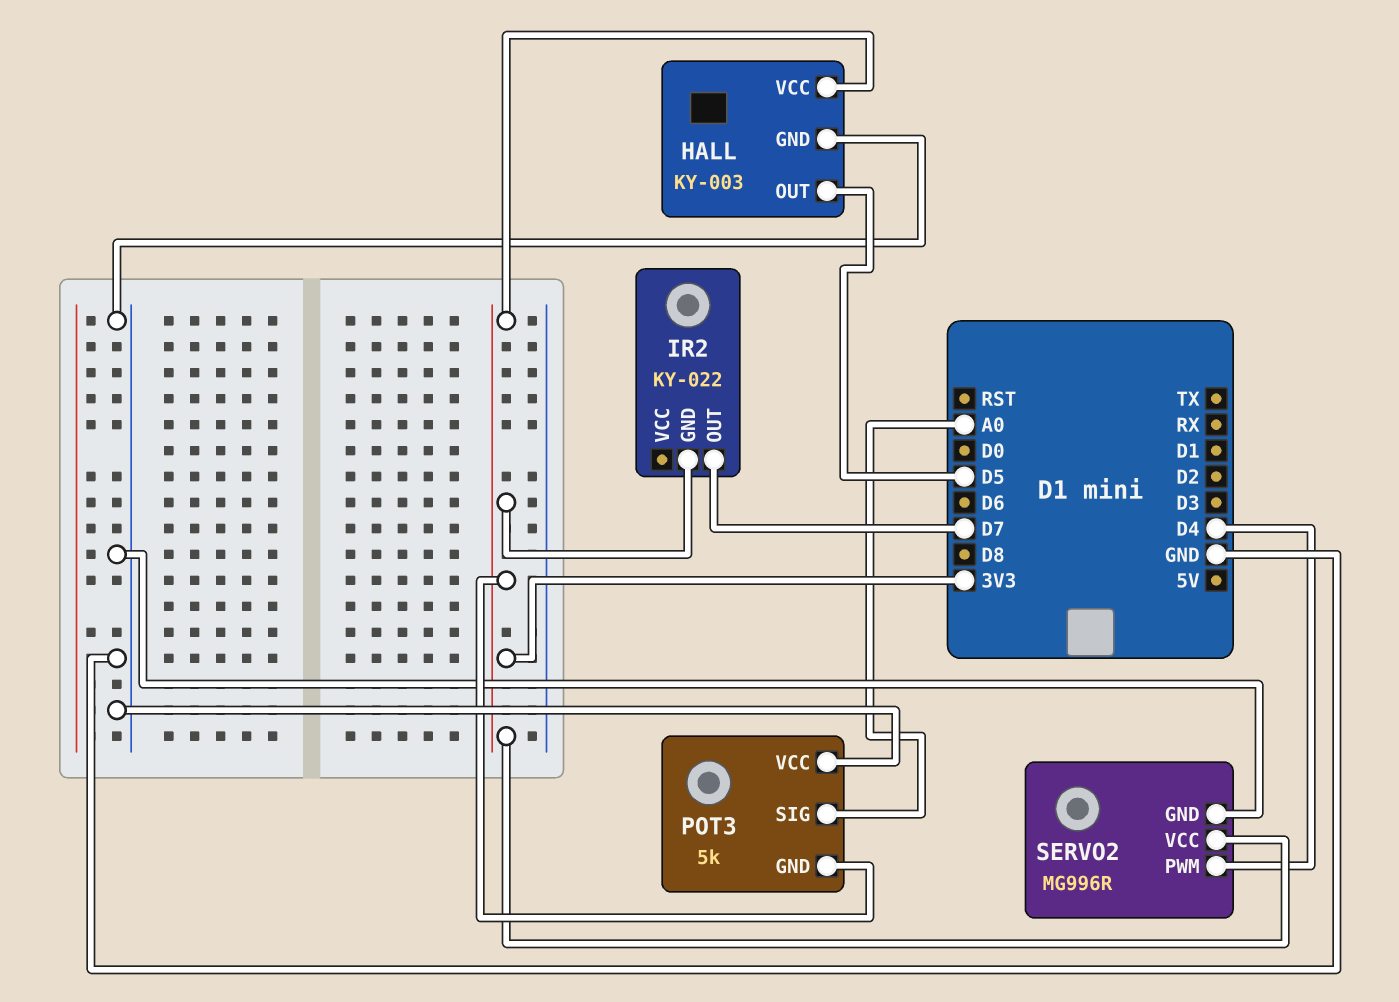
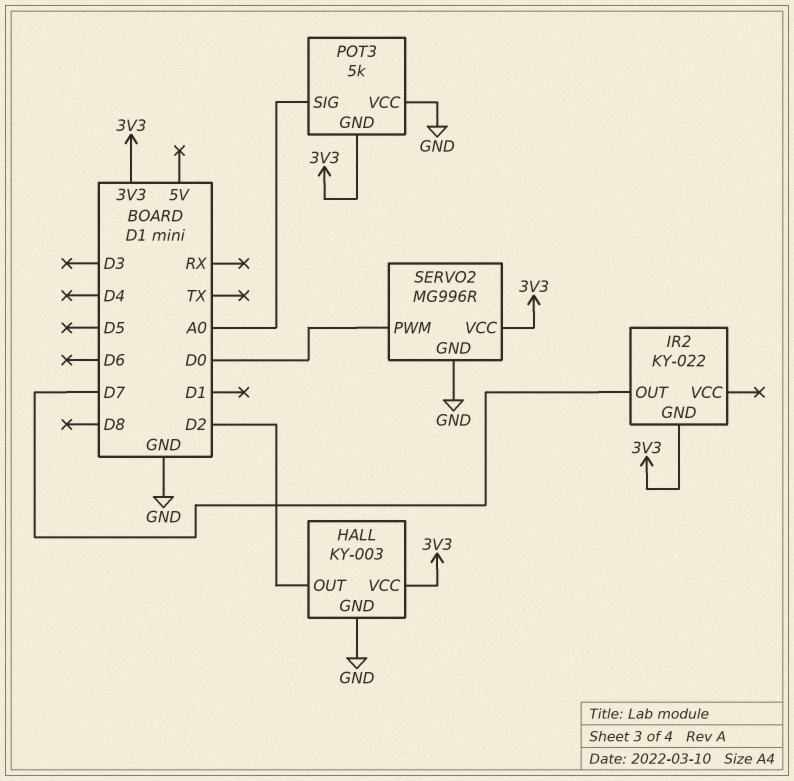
HALL pin OUT: D5 -> D2
SERVO2 pin PWM: D4 -> D0

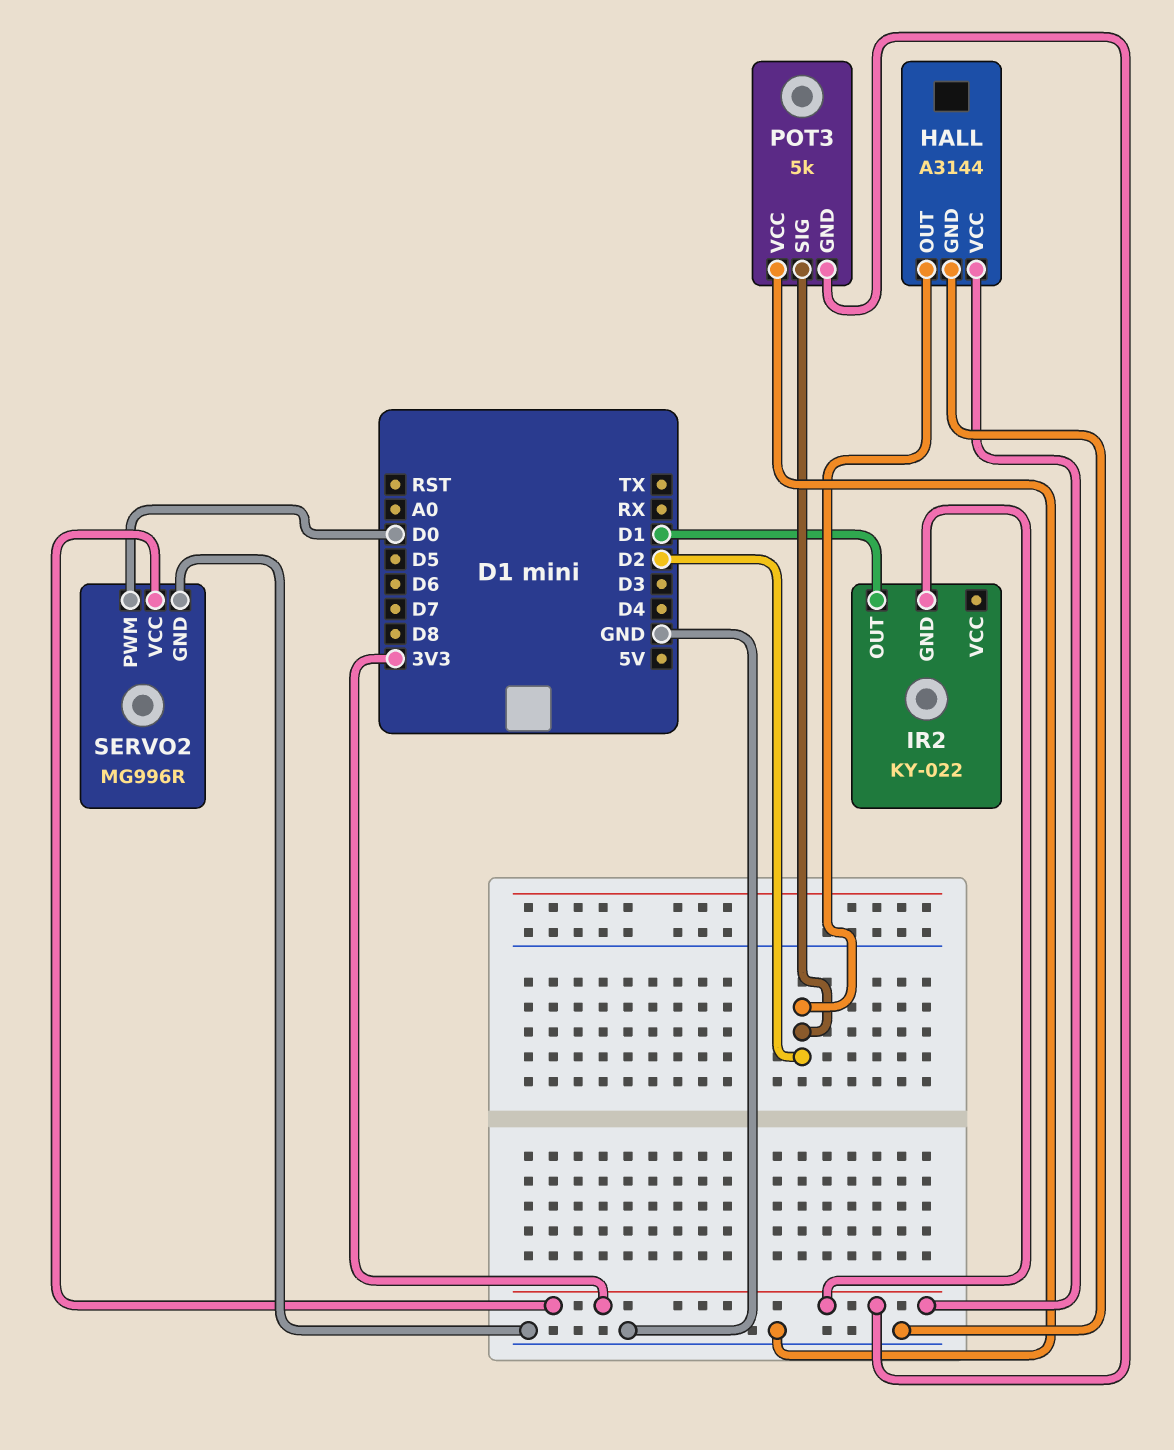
HALL: KY-003 -> A3144
IR2 pin OUT: D7 -> D1
POT3 pin SIG: A0 -> D2

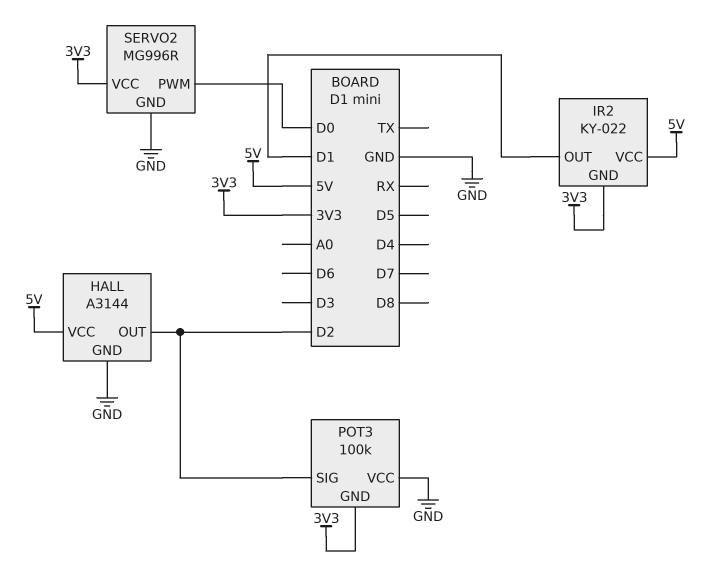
HALL pin VCC: 3V3 -> 5V
IR2 pin VCC: none -> 5V
POT3: 5k -> 100k

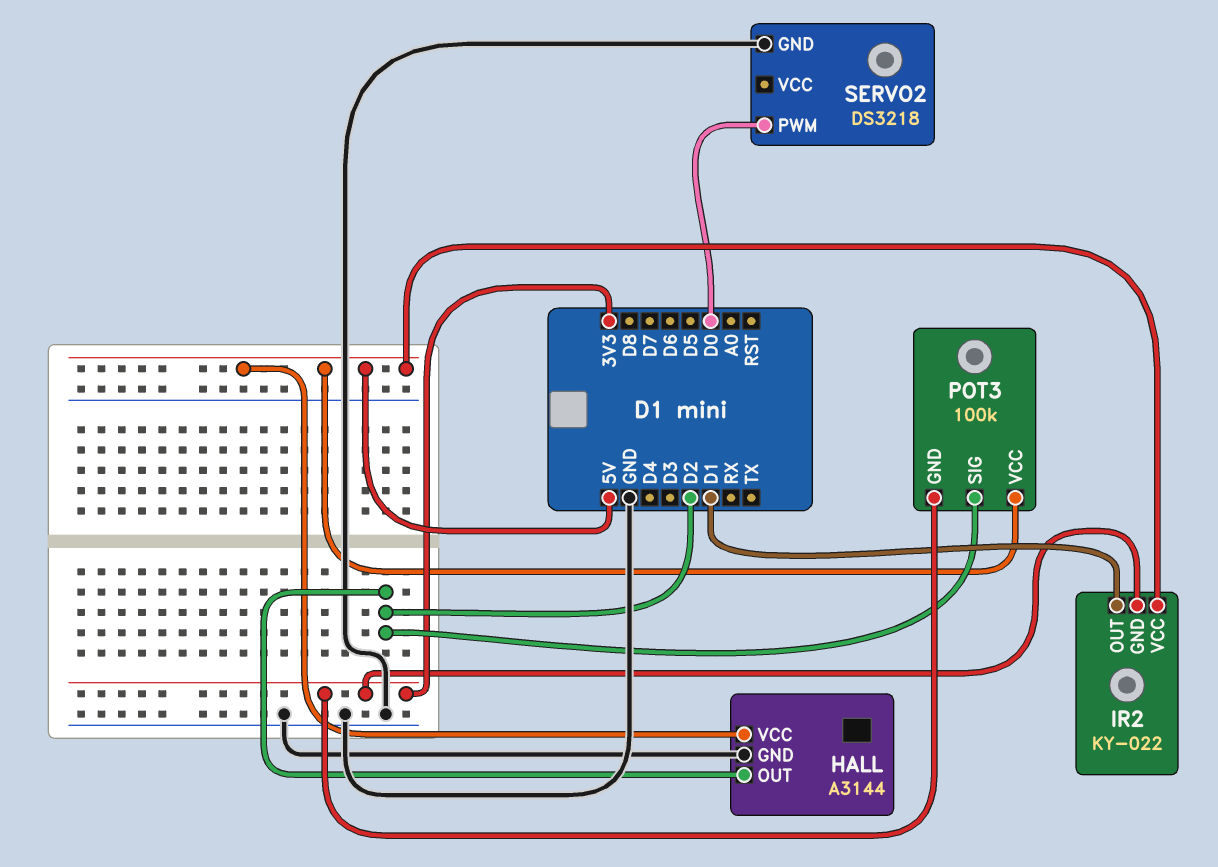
POT3 pin VCC: GND -> 5V
SERVO2: MG996R -> DS3218
SERVO2 pin VCC: 3V3 -> none

